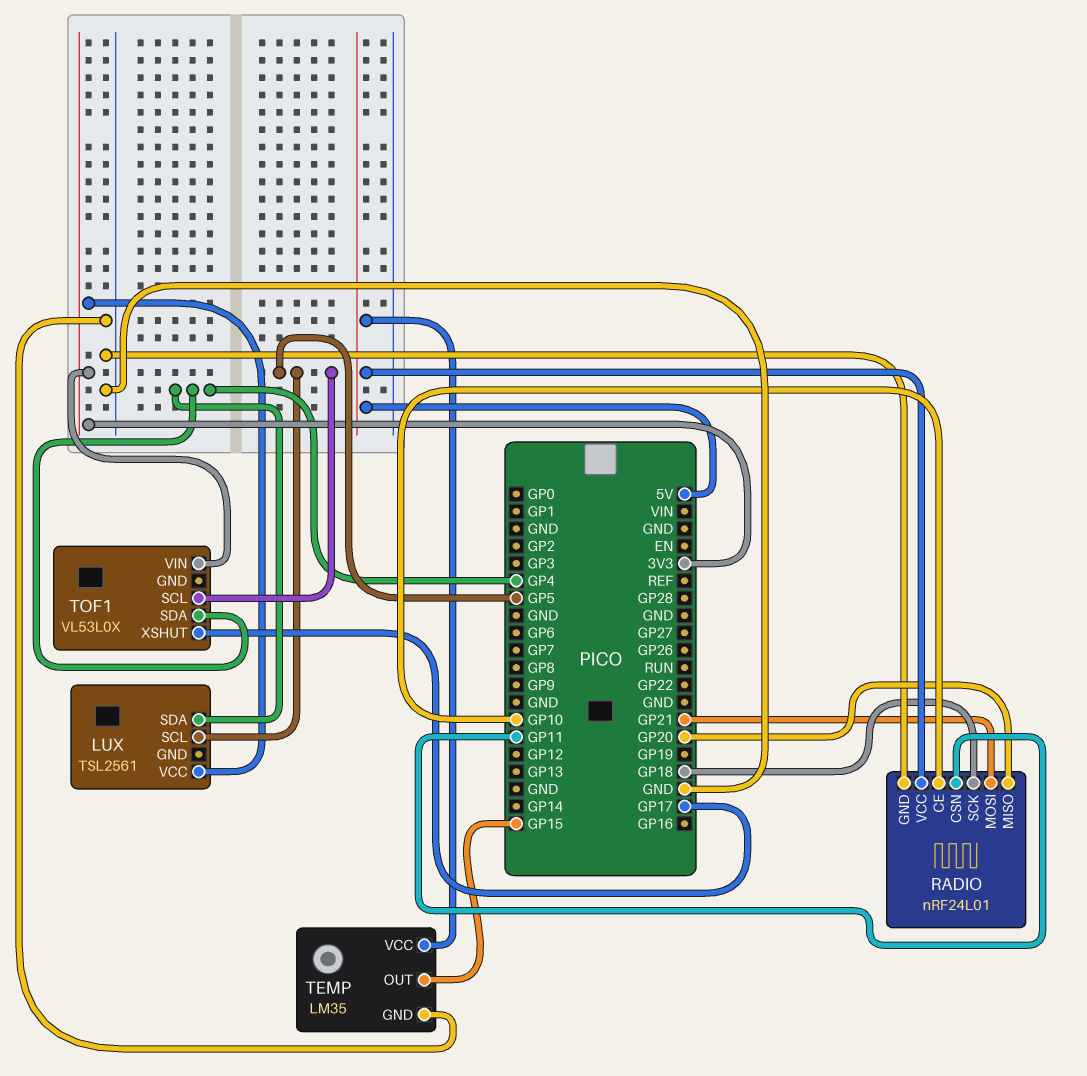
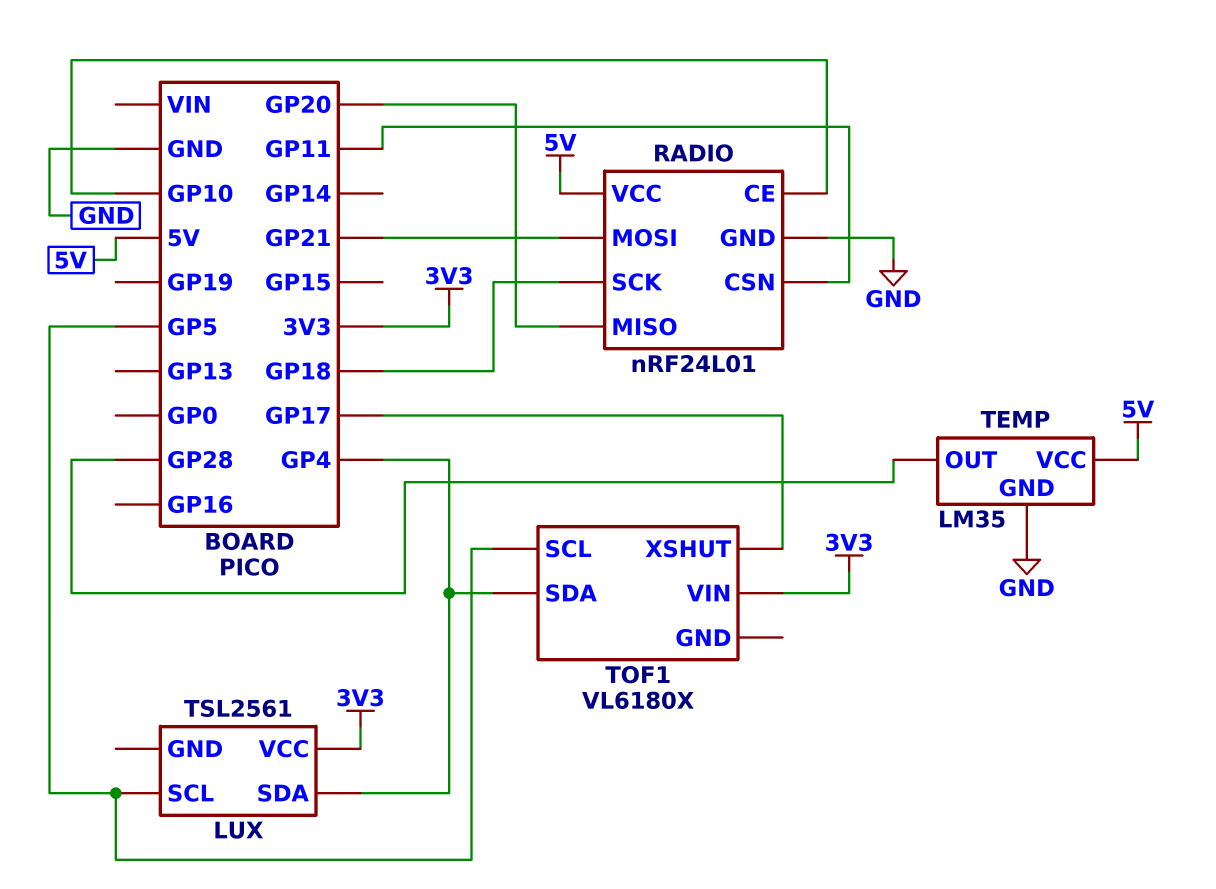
TEMP pin OUT: GP15 -> GP28
TOF1: VL53L0X -> VL6180X

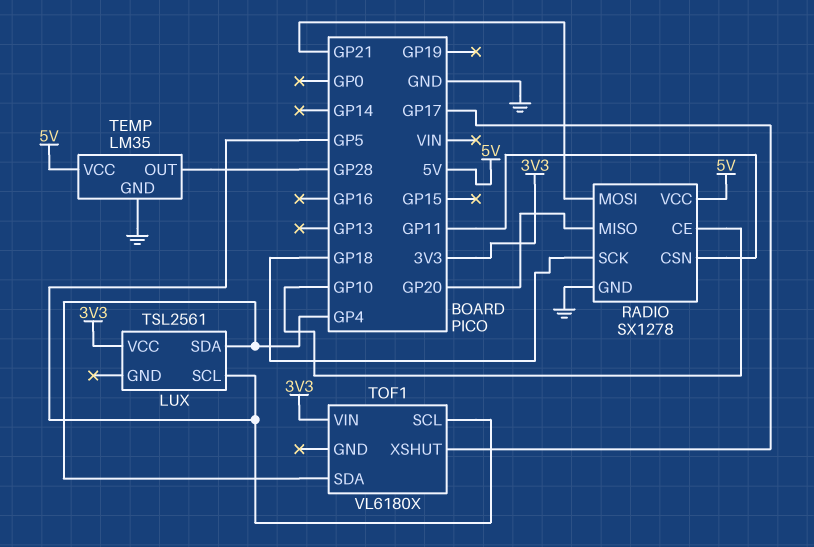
RADIO: nRF24L01 -> SX1278

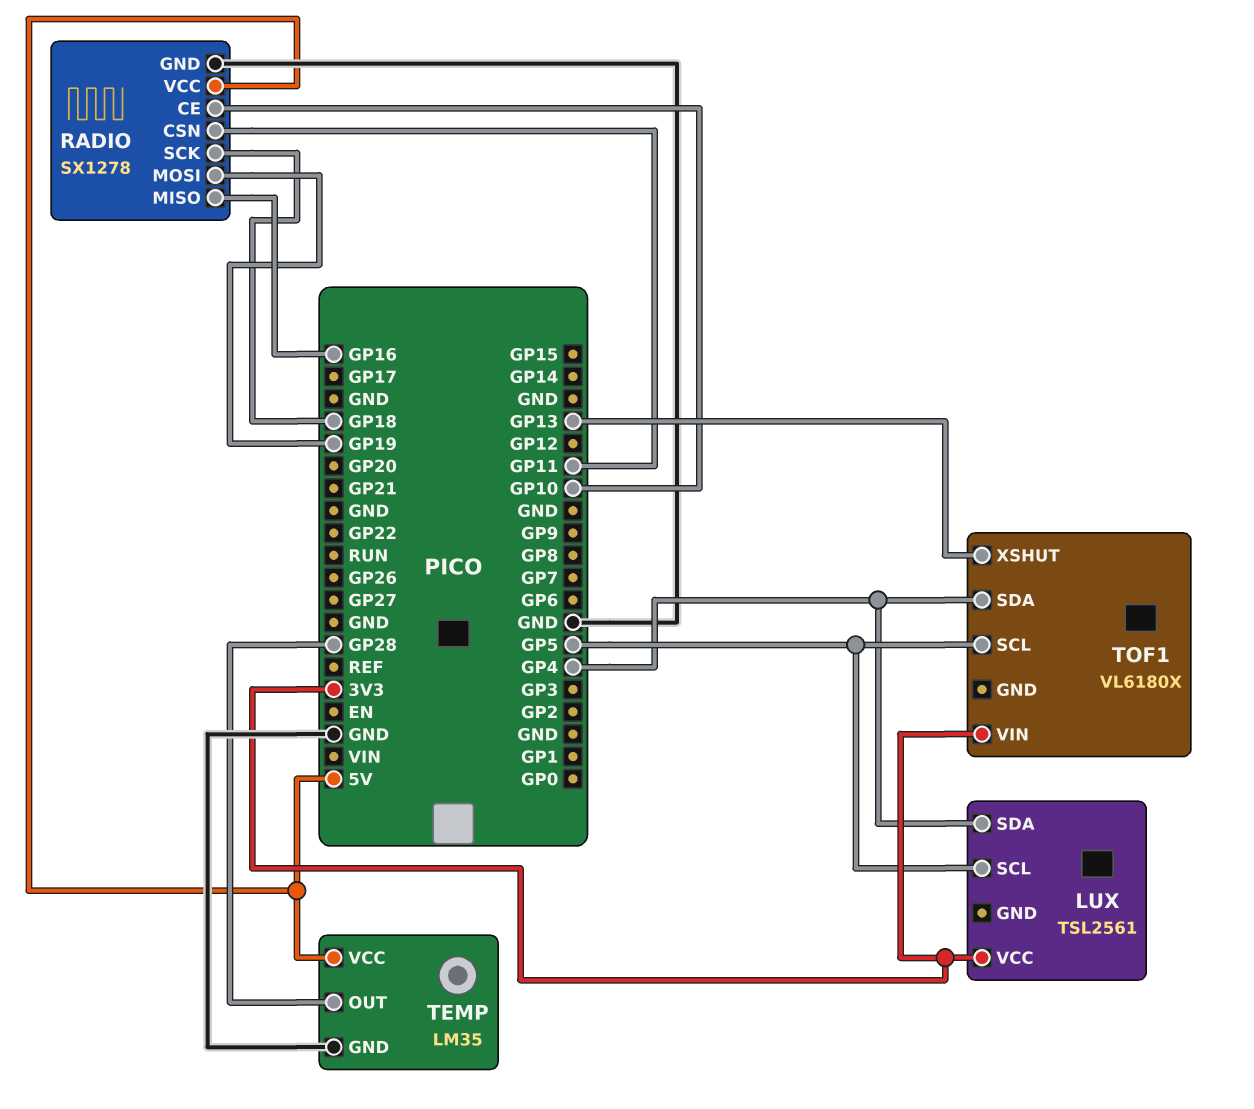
RADIO pin MISO: GP20 -> GP16
RADIO pin MOSI: GP21 -> GP19
TOF1 pin XSHUT: GP17 -> GP13

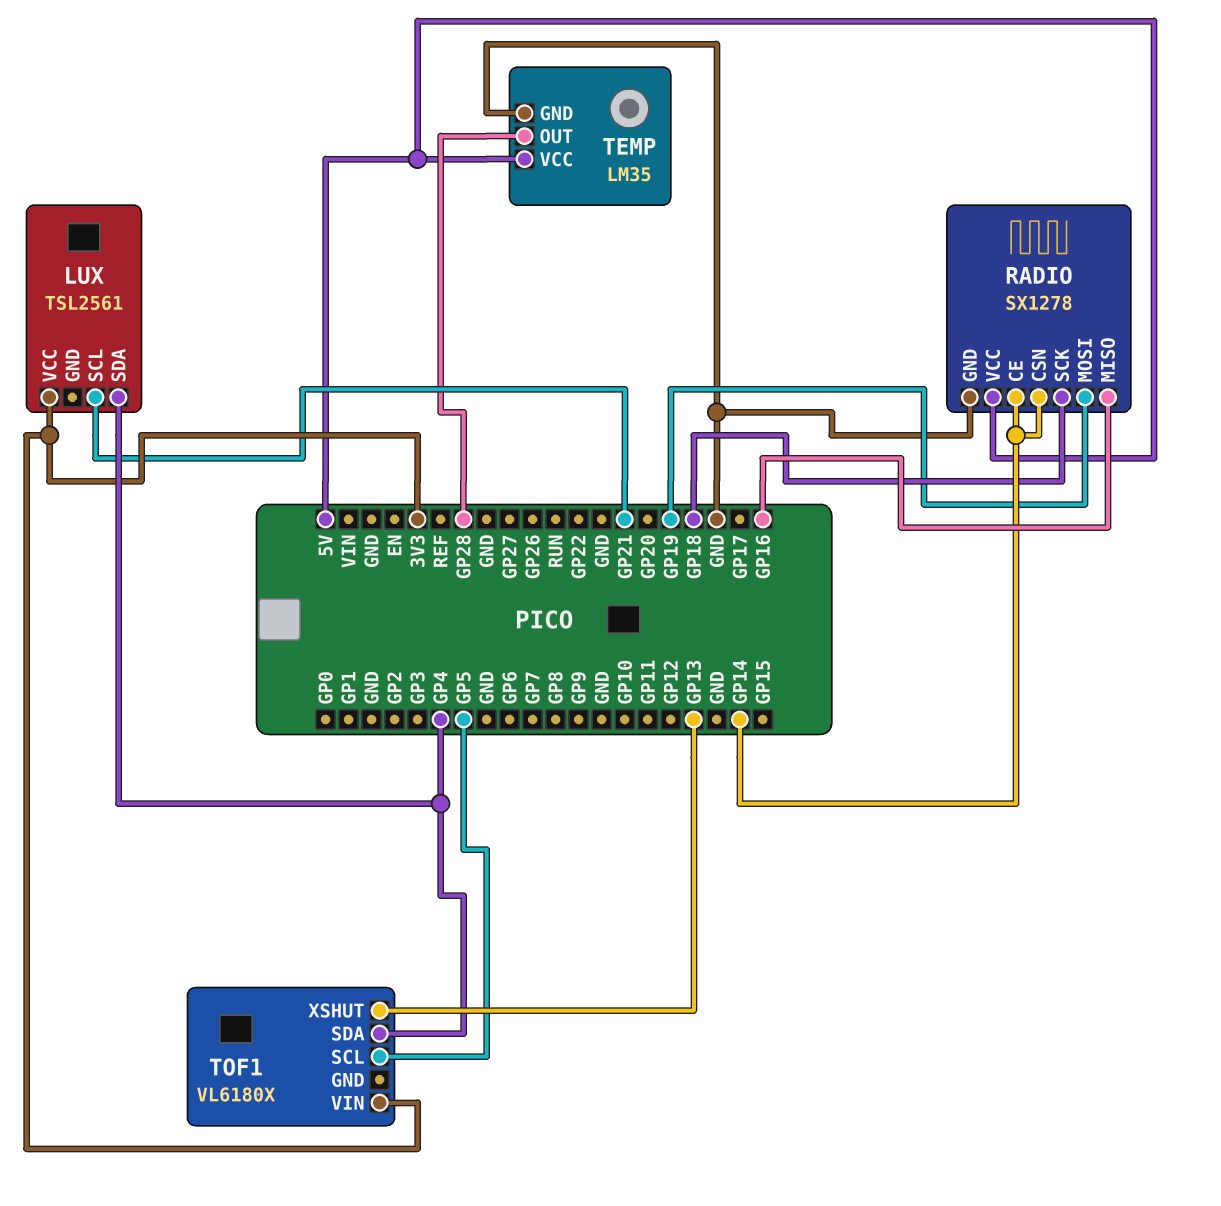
LUX pin SCL: GP5 -> GP21
RADIO pin CE: GP10 -> GP14
RADIO pin CSN: GP11 -> GP14

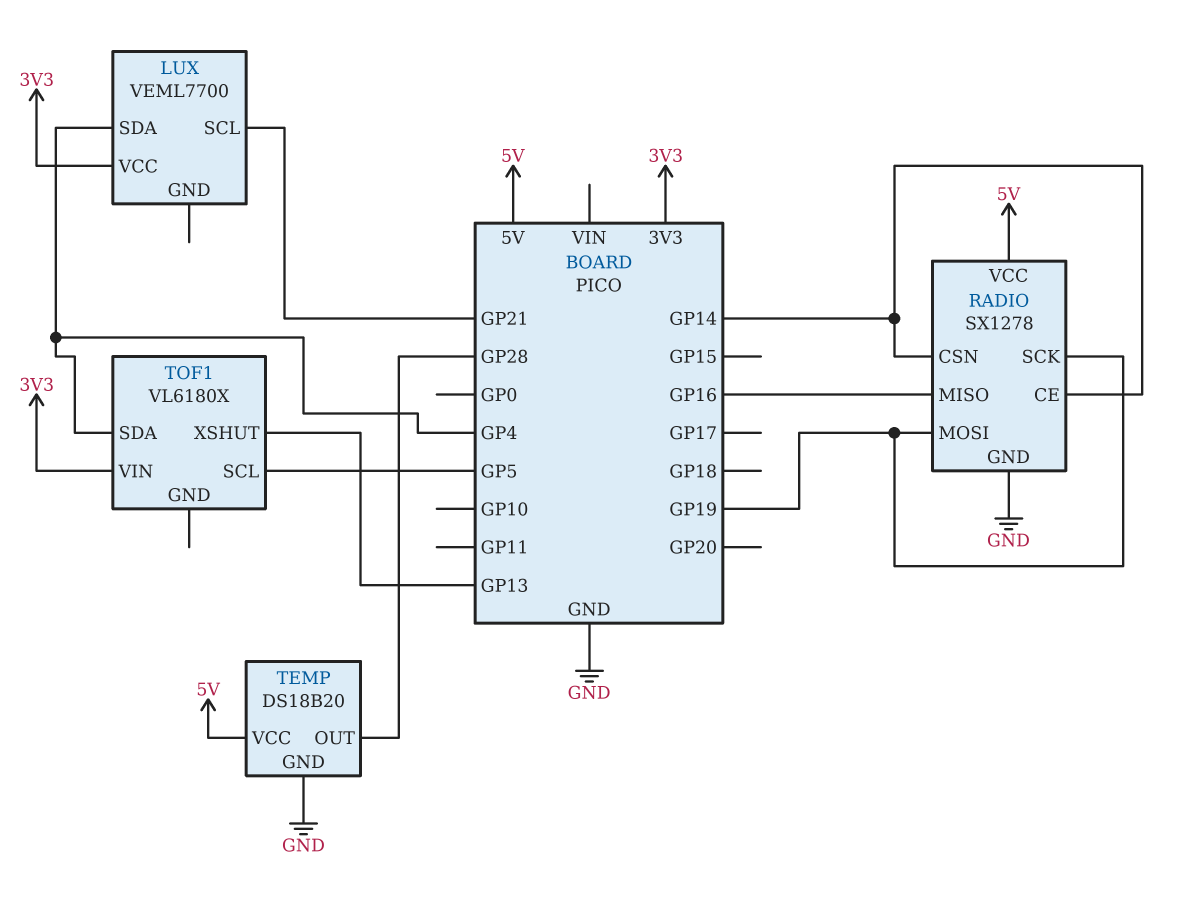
LUX: TSL2561 -> VEML7700
RADIO pin SCK: GP18 -> GP19
TEMP: LM35 -> DS18B20

